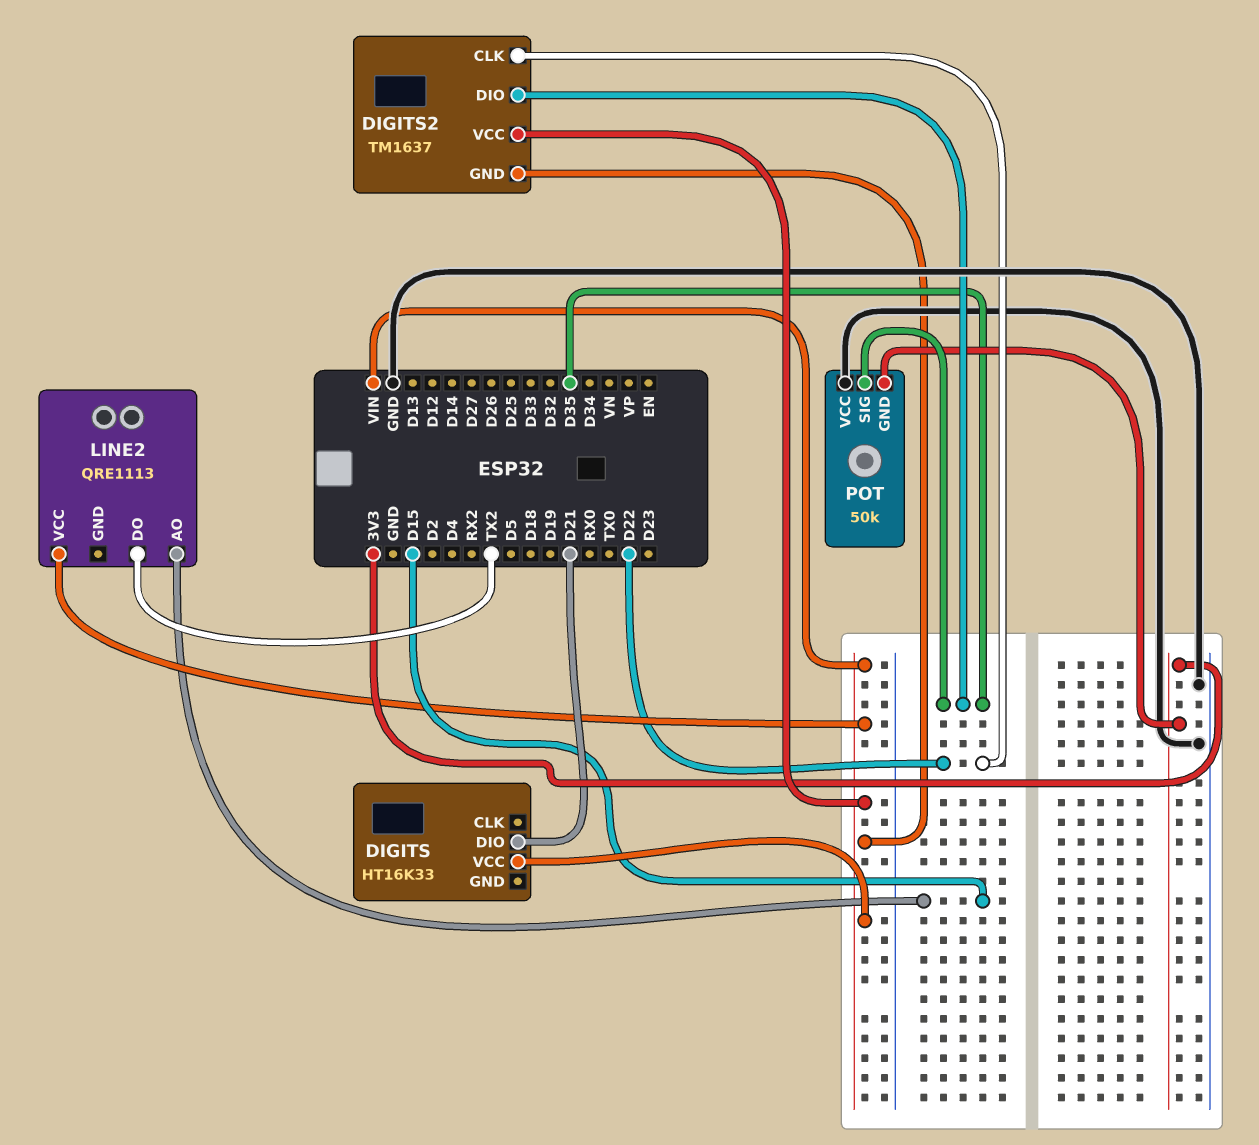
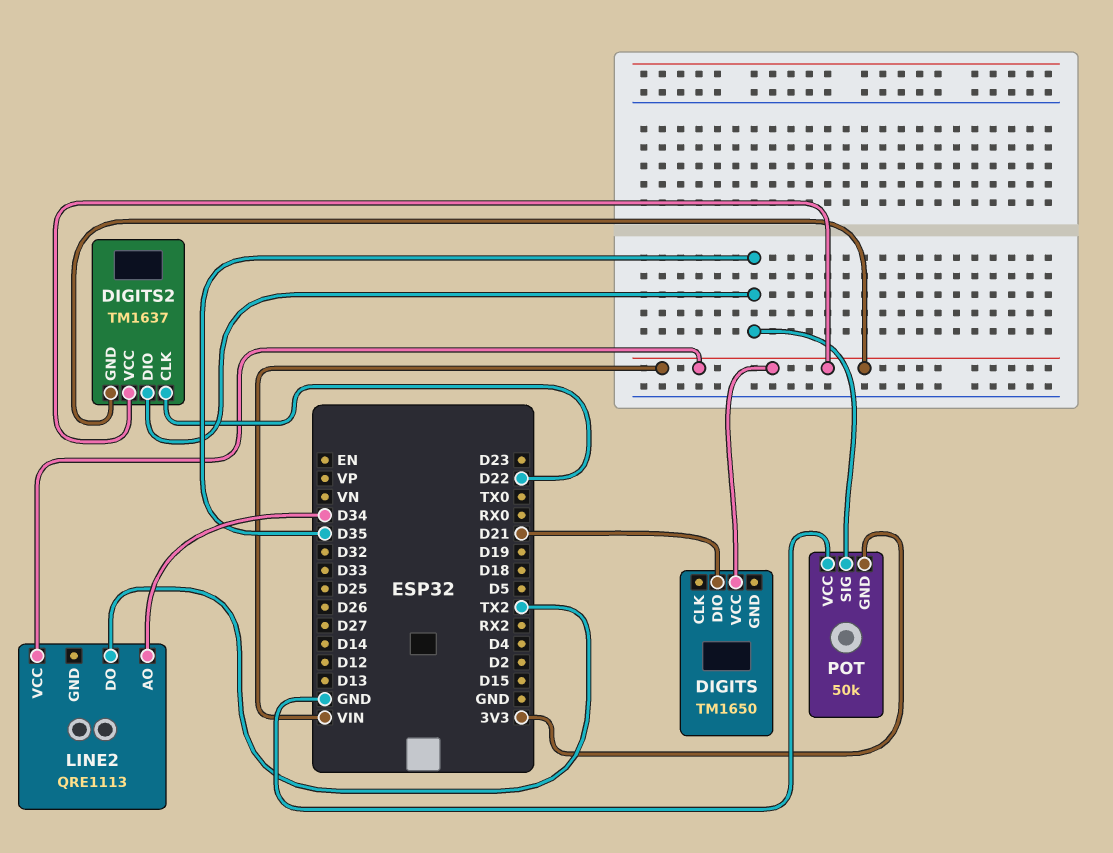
DIGITS: HT16K33 -> TM1650
LINE2 pin AO: D15 -> D34

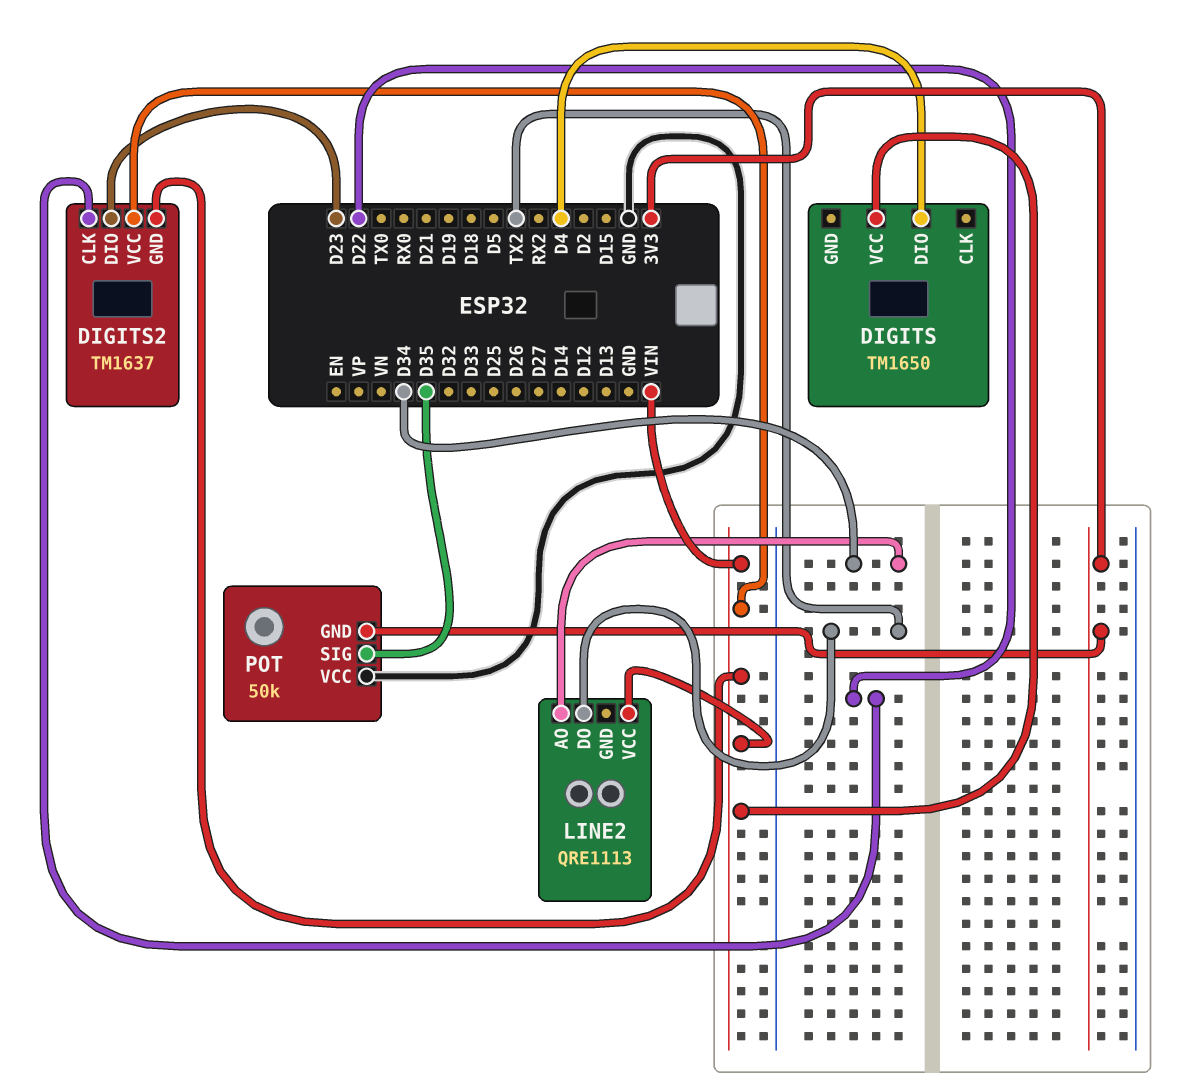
DIGITS pin DIO: D21 -> D4
DIGITS2 pin DIO: D35 -> D23

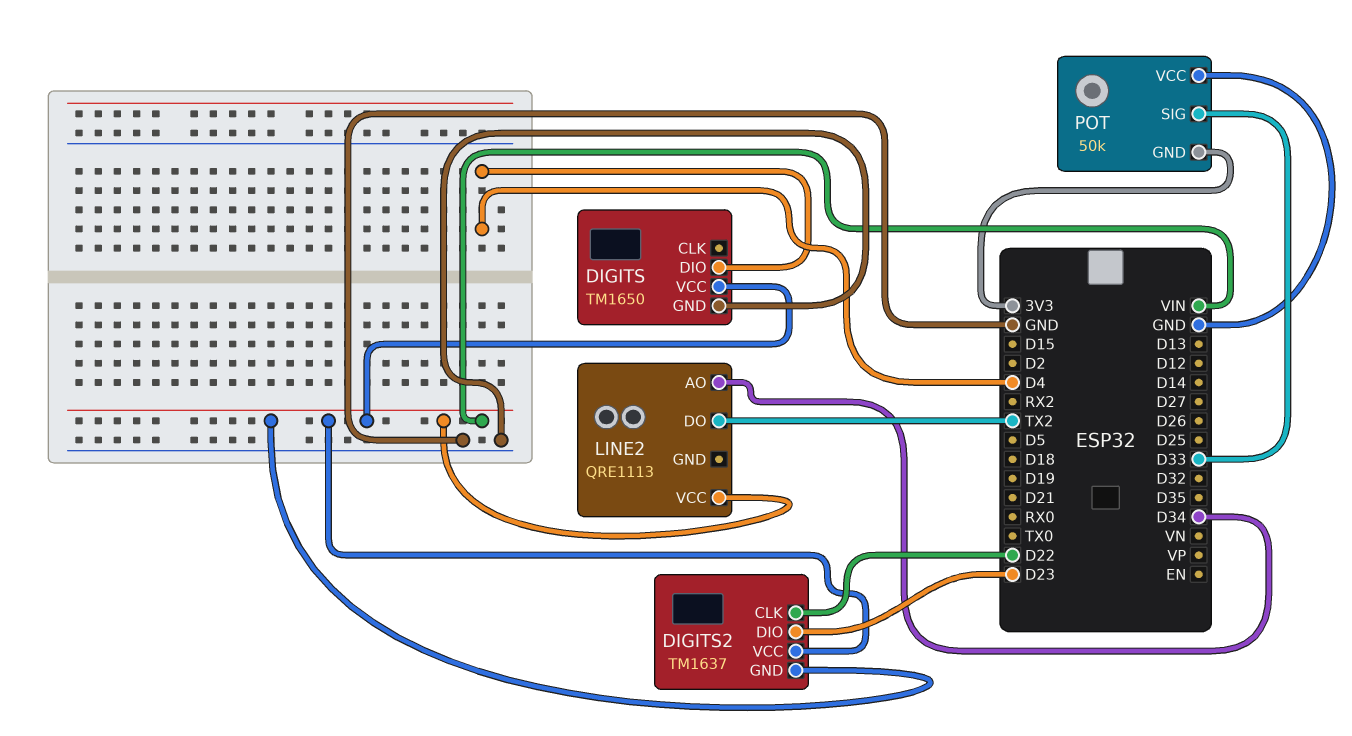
DIGITS pin GND: none -> GND
POT pin SIG: D35 -> D33

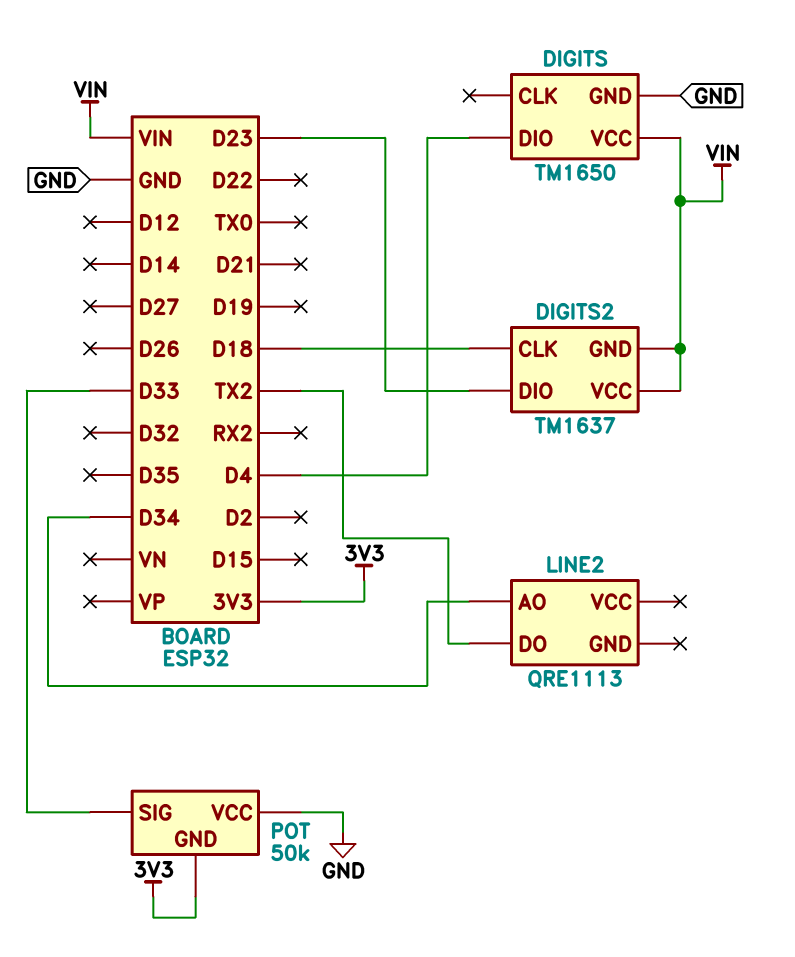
DIGITS2 pin CLK: D22 -> D18
LINE2 pin VCC: VIN -> none

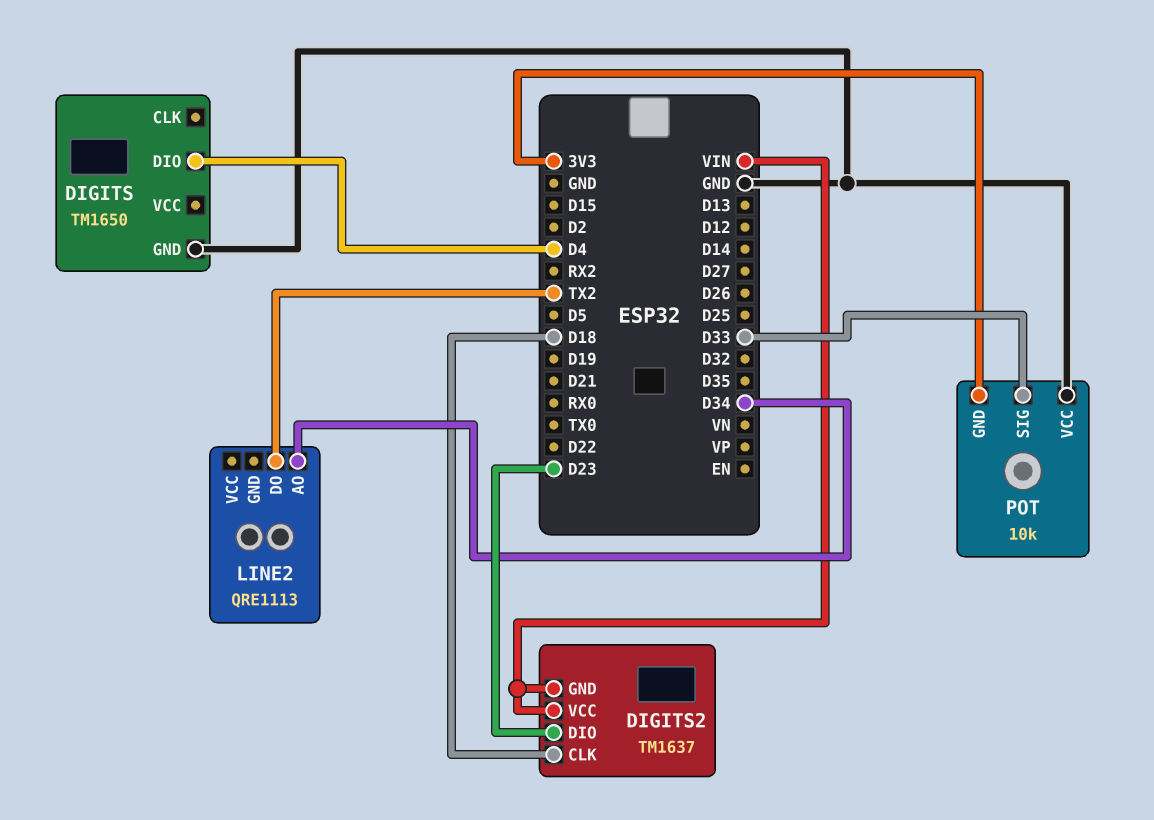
DIGITS pin VCC: VIN -> none
POT: 50k -> 10k

